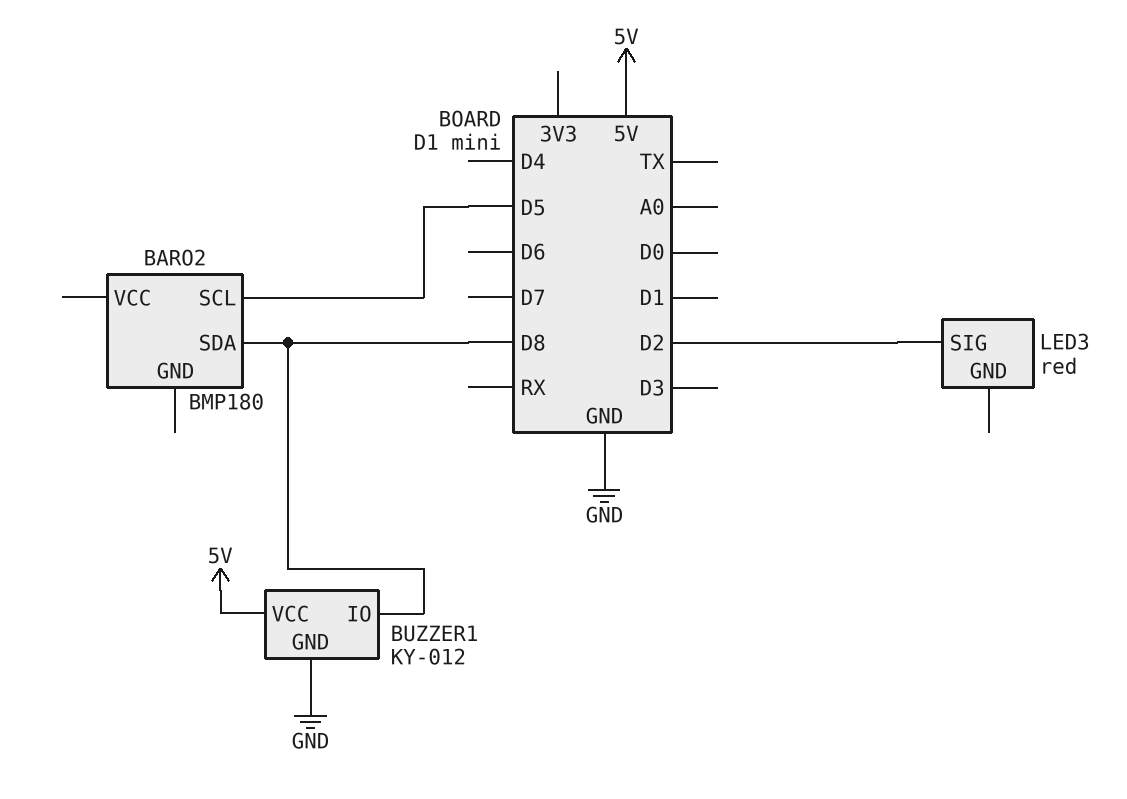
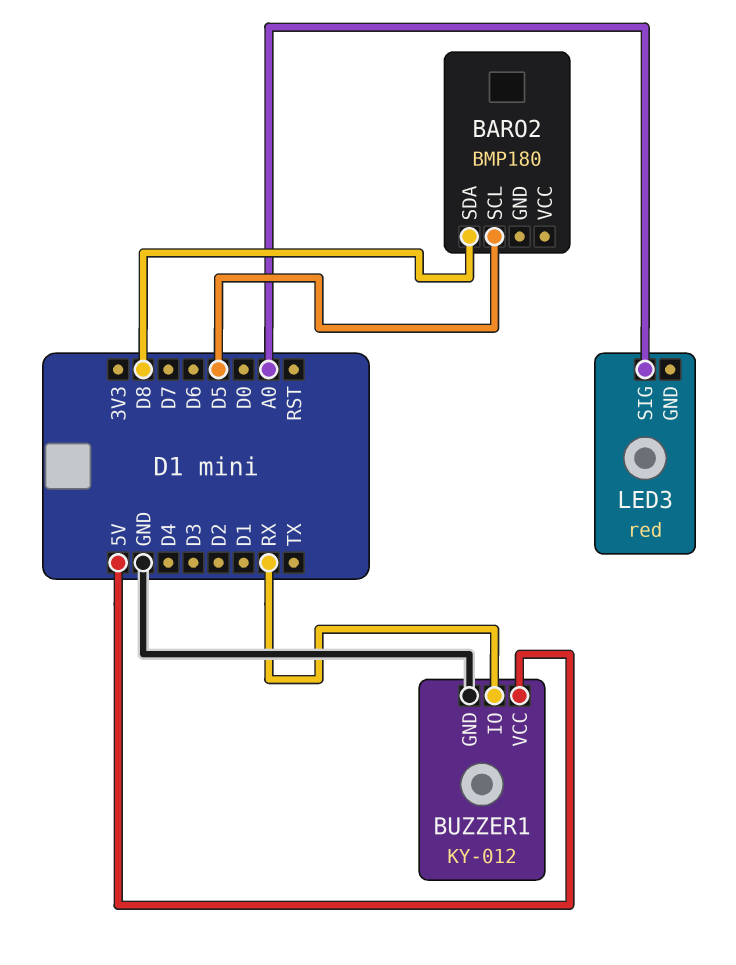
BUZZER1 pin IO: D8 -> RX
LED3 pin SIG: D2 -> A0

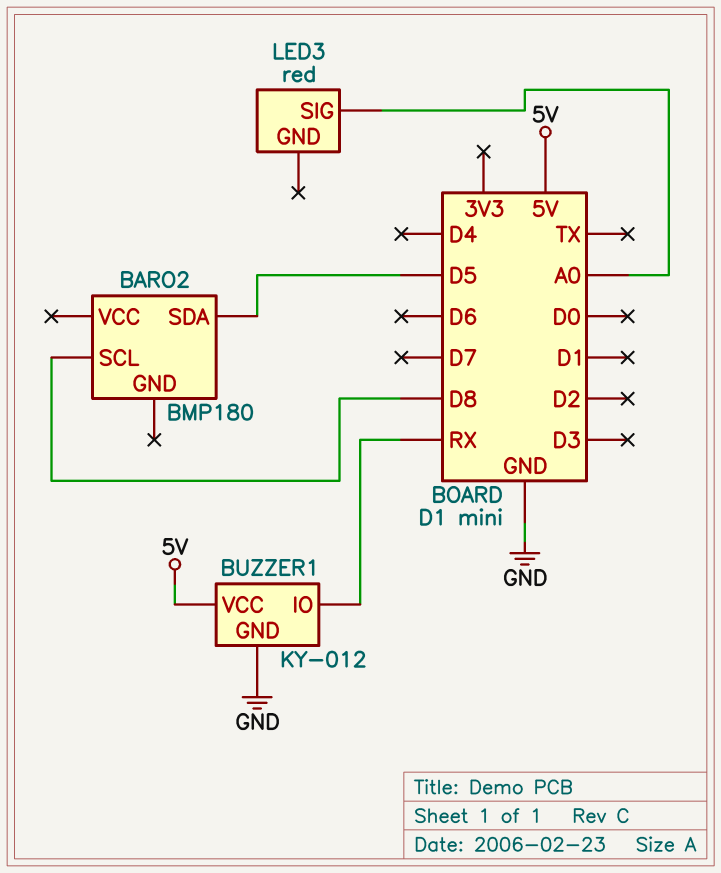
BARO2 pin SCL: D5 -> D8
BARO2 pin SDA: D8 -> D5

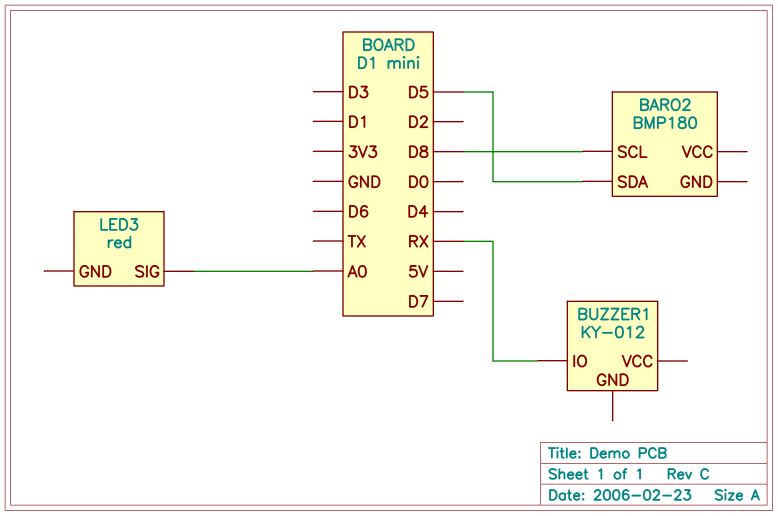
BUZZER1 pin GND: GND -> none
BUZZER1 pin VCC: 5V -> none

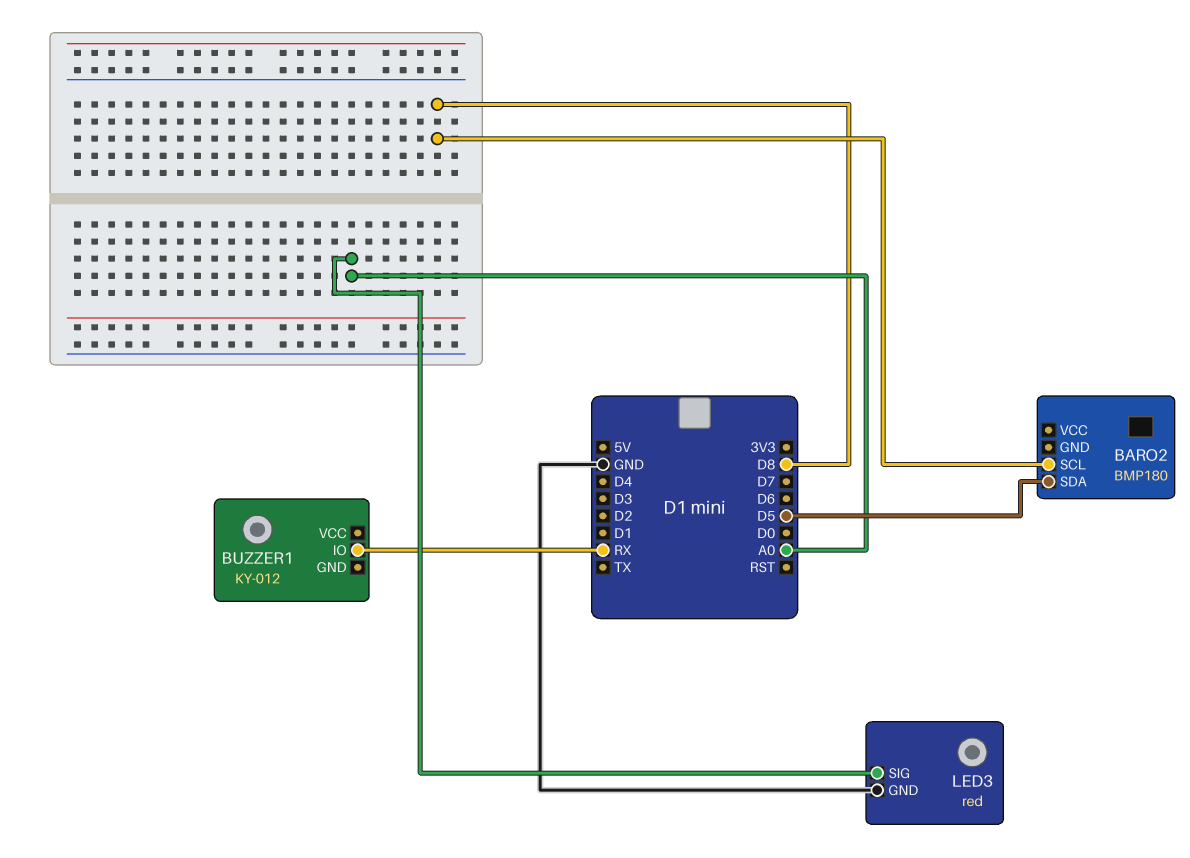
LED3 pin GND: none -> GND

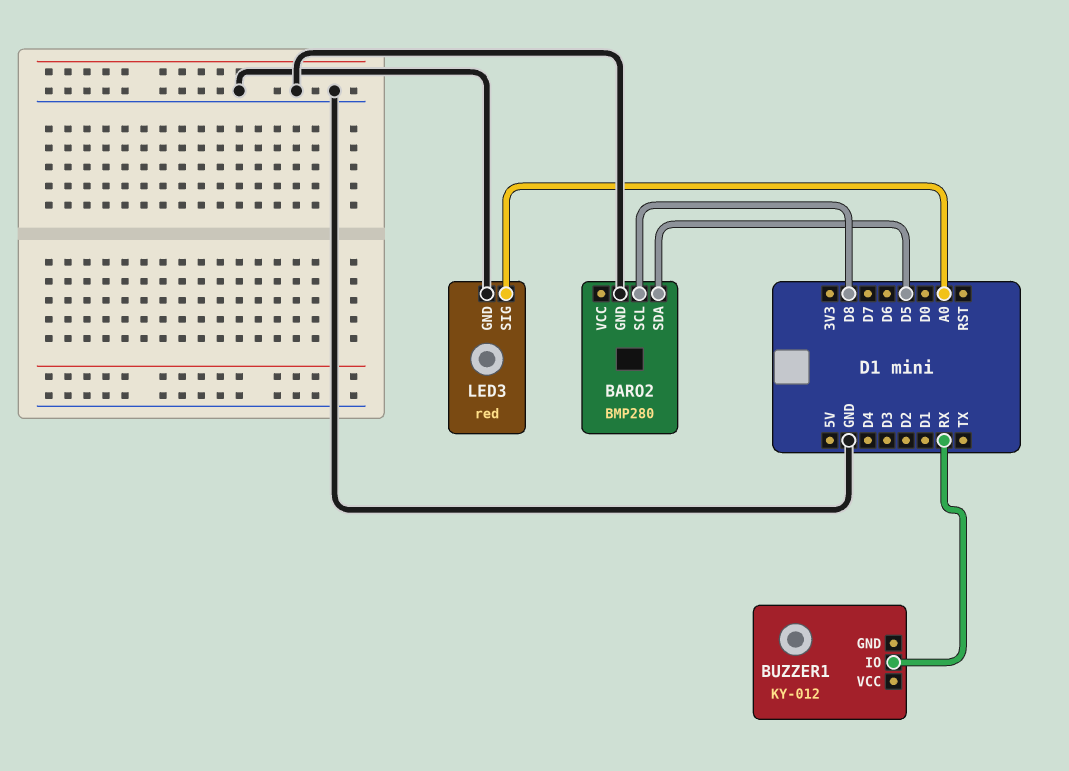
BARO2: BMP180 -> BMP280
BARO2 pin GND: none -> GND

